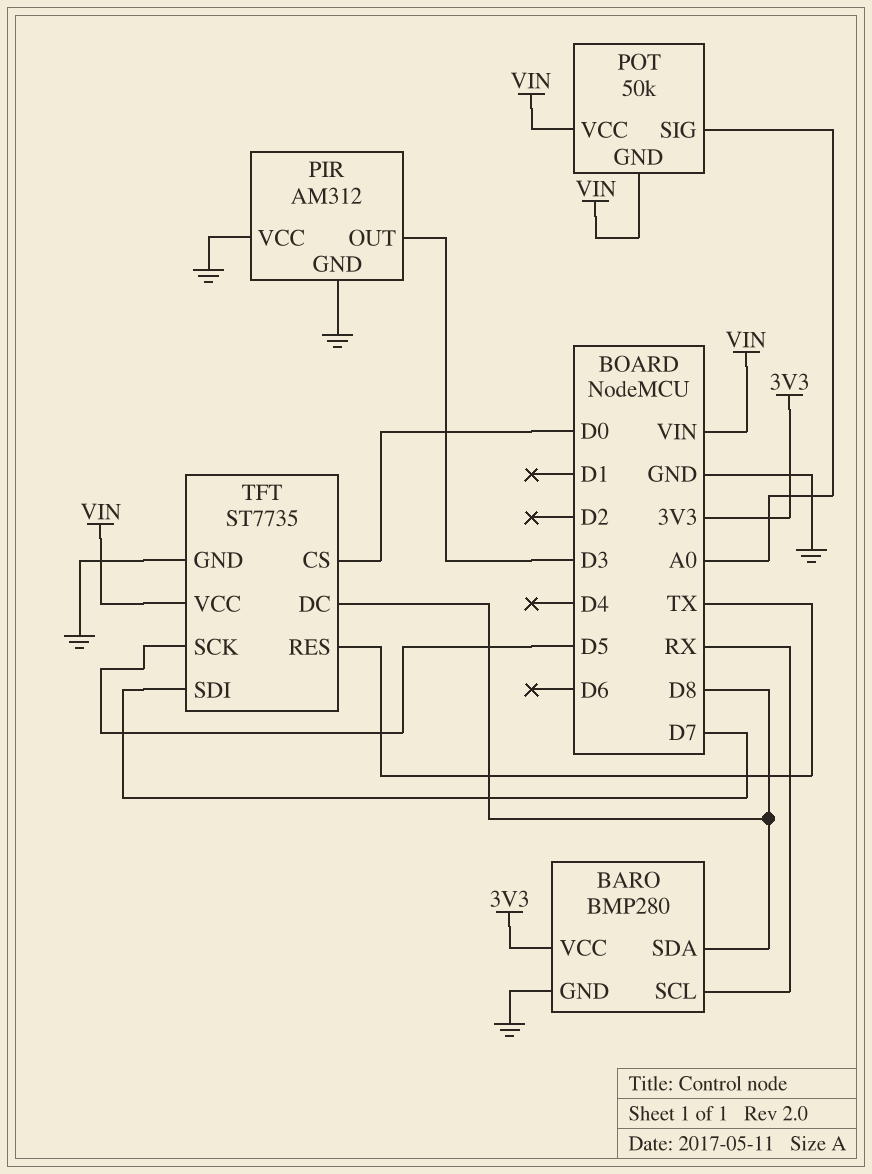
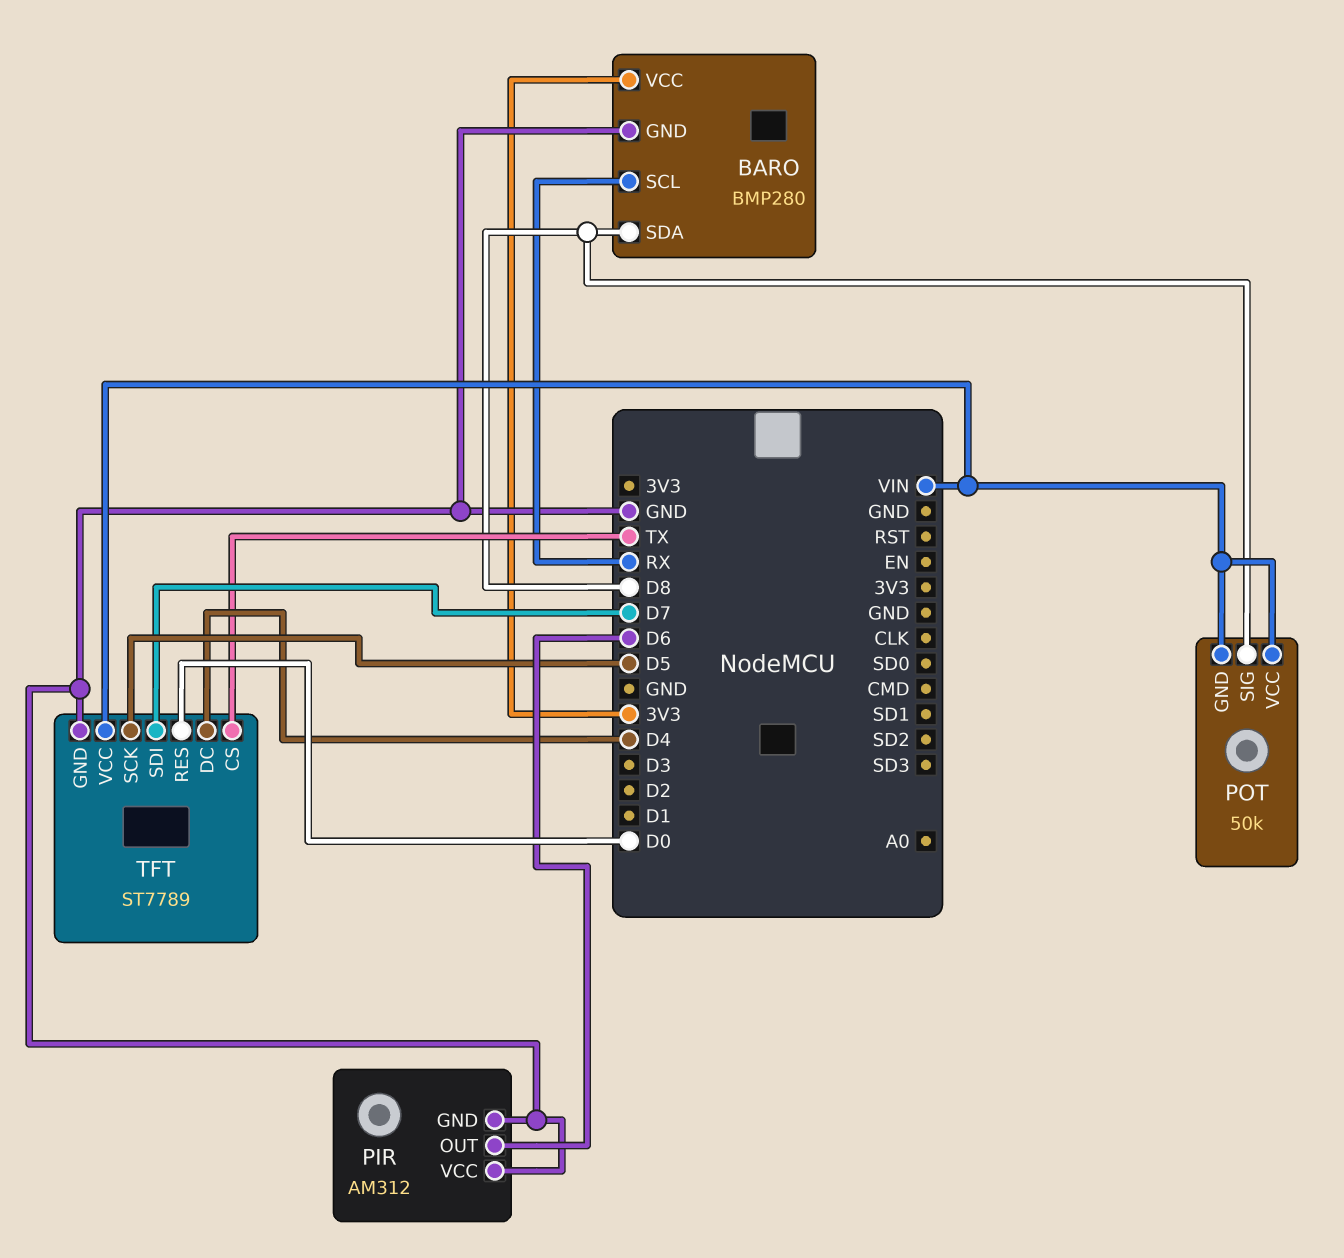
PIR pin OUT: D3 -> D6
POT pin SIG: A0 -> D8
TFT: ST7735 -> ST7789
TFT pin CS: D0 -> TX
TFT pin DC: D8 -> D4
TFT pin RES: TX -> D0

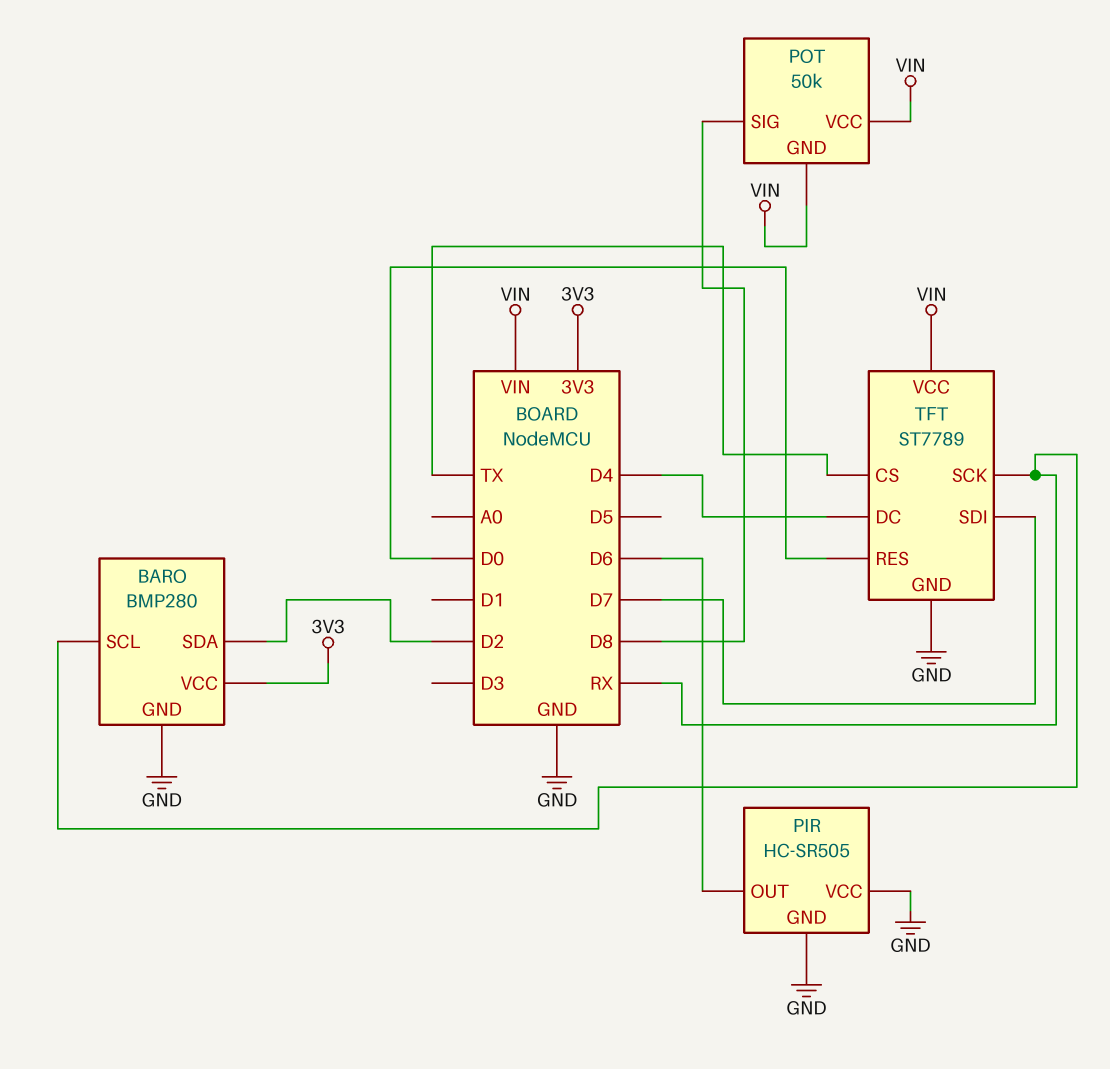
BARO pin SDA: D8 -> D2
PIR: AM312 -> HC-SR505
TFT pin SCK: D5 -> RX

